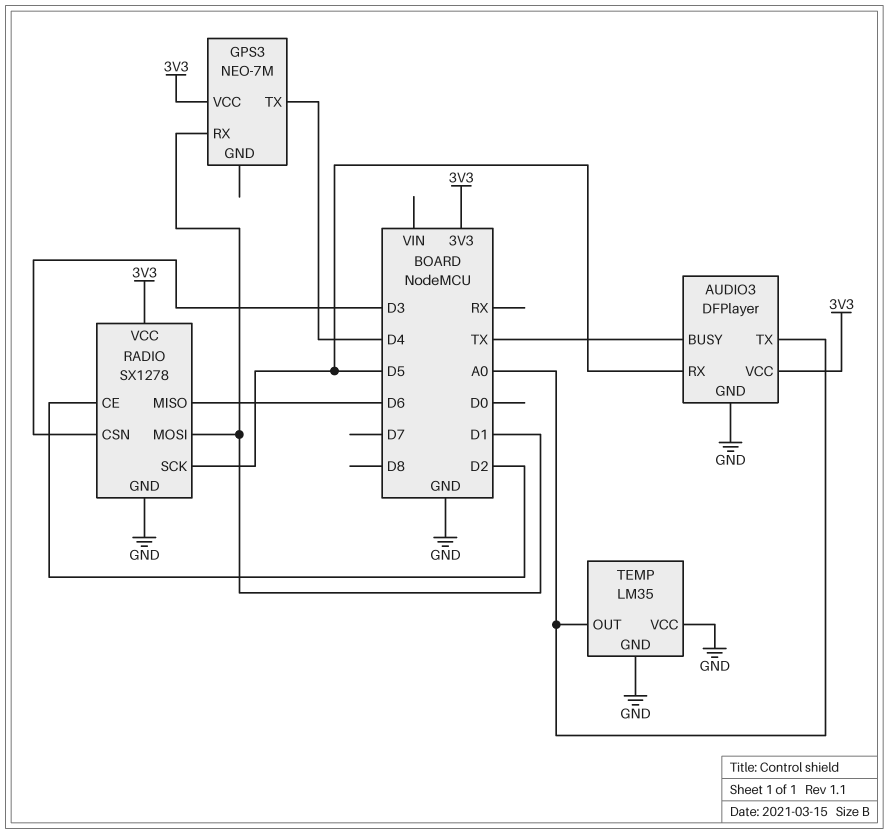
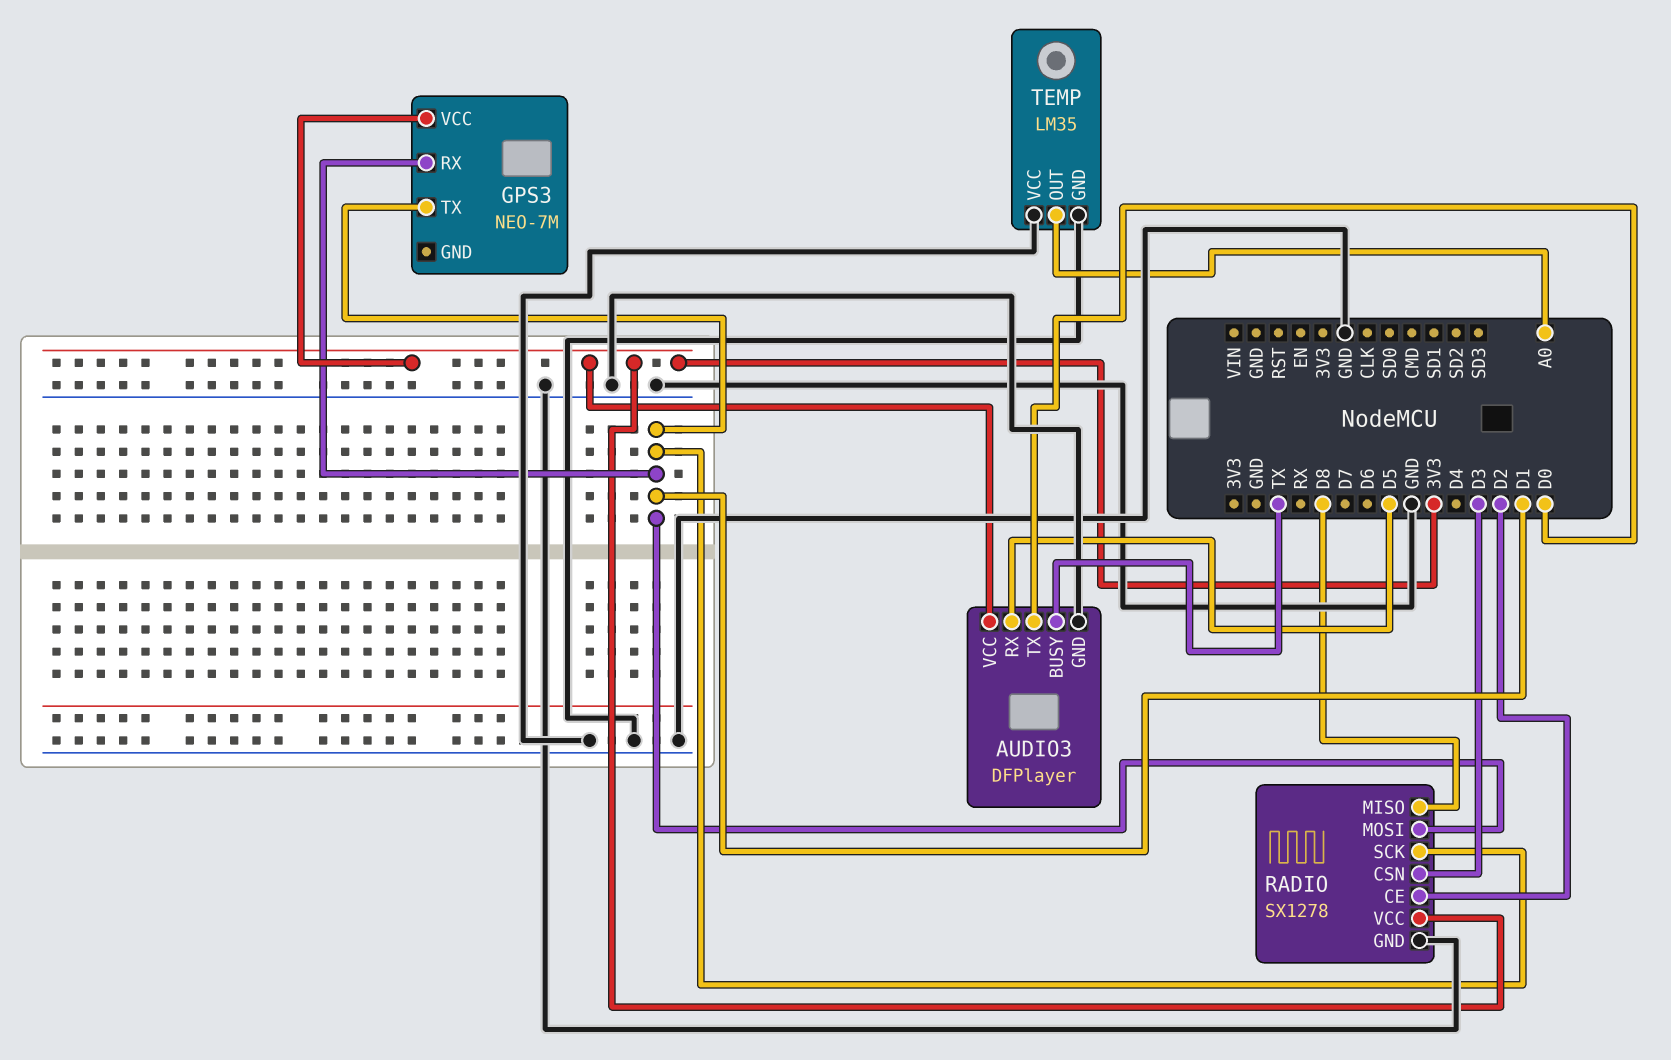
AUDIO3 pin TX: A0 -> D0
GPS3 pin TX: D4 -> D1
RADIO pin MISO: D6 -> D8
RADIO pin SCK: D5 -> D1

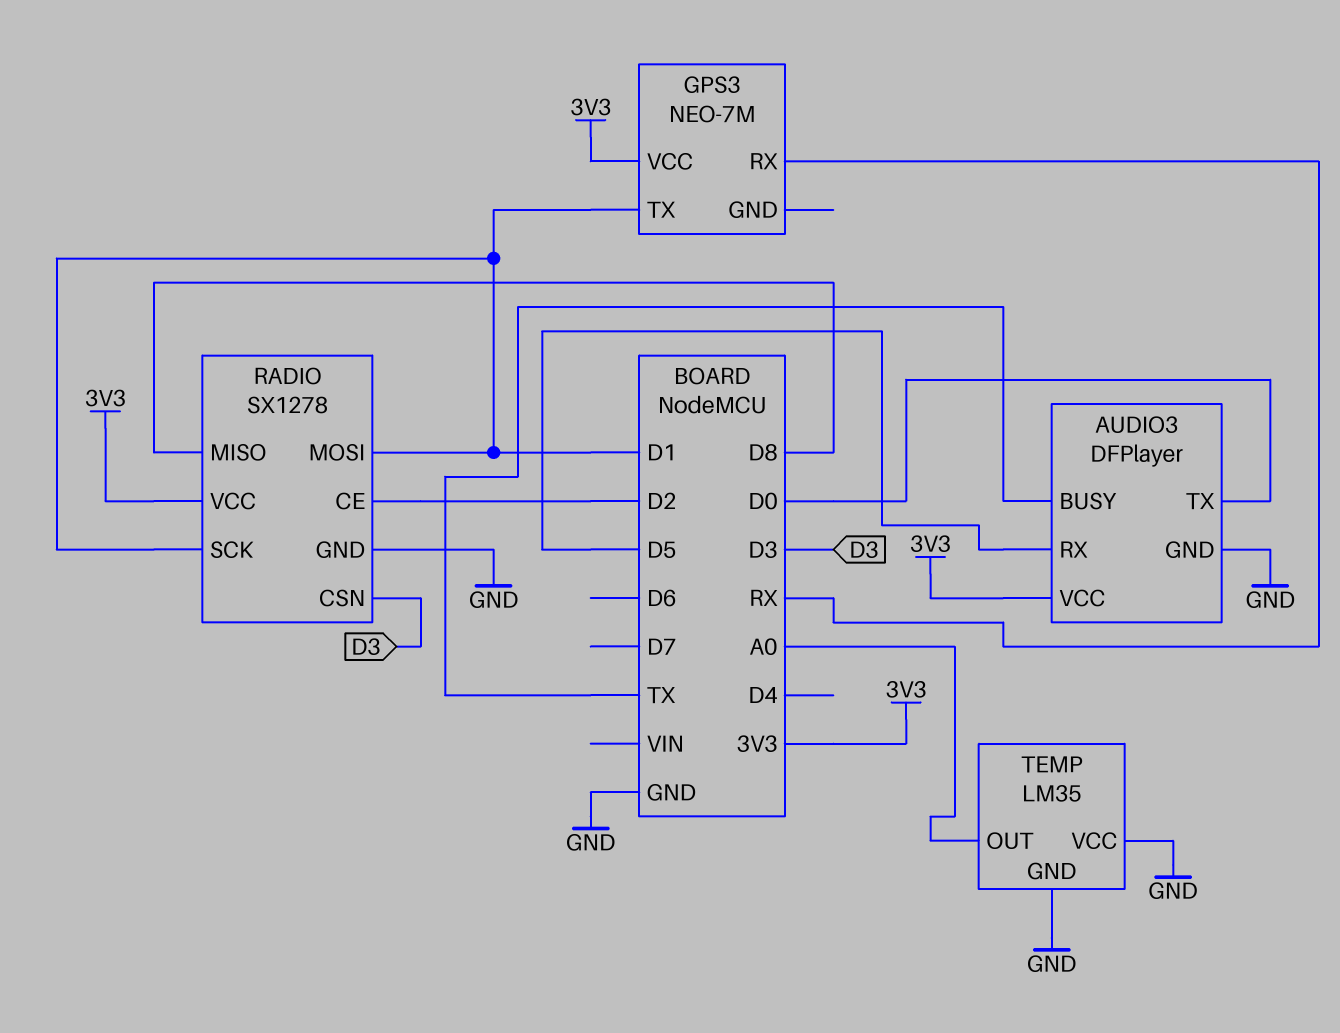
GPS3 pin RX: D1 -> RX

